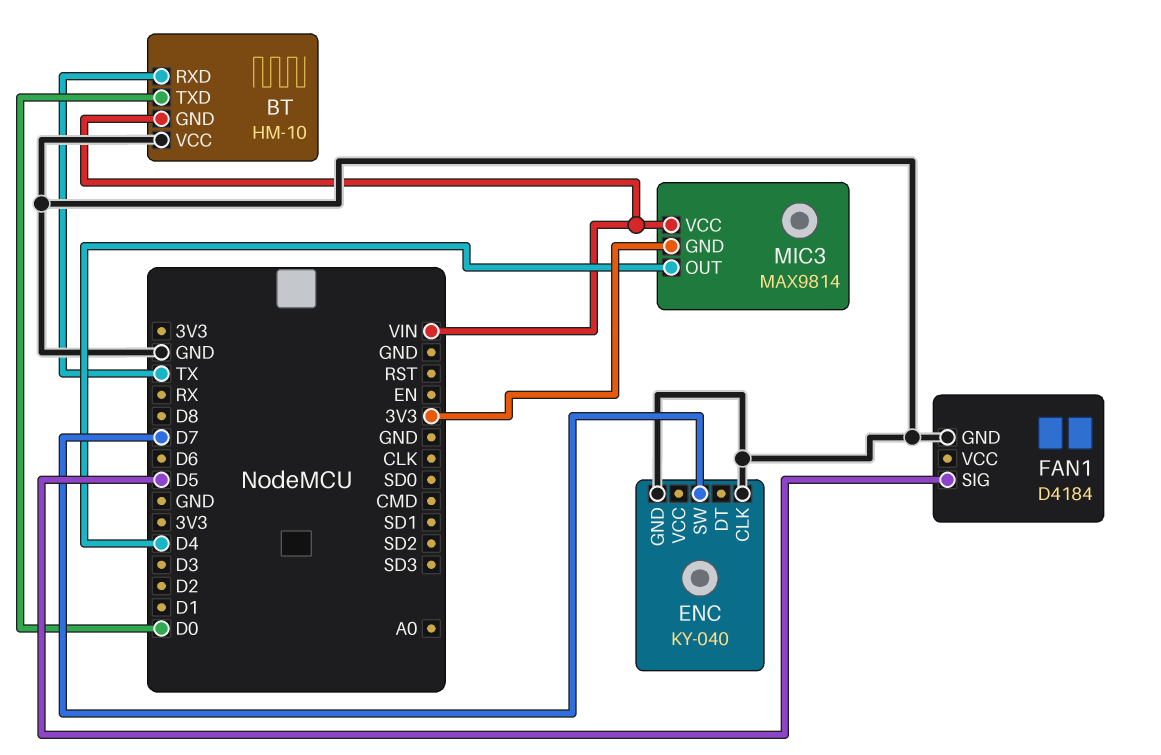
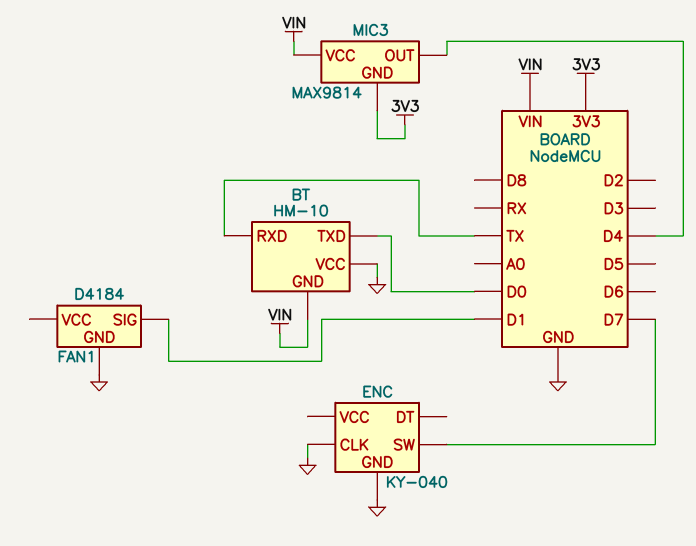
FAN1 pin SIG: D5 -> D1

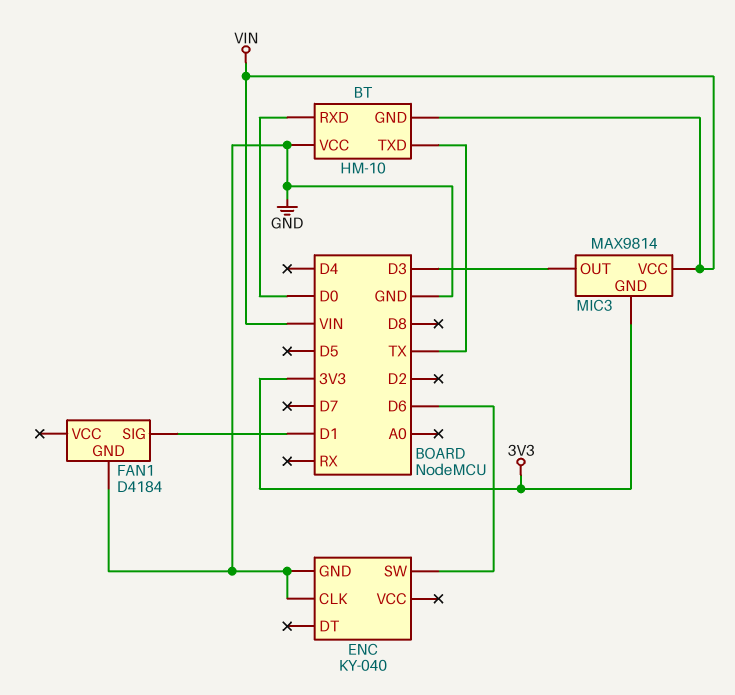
BT pin RXD: TX -> D0
BT pin TXD: D0 -> TX
ENC pin SW: D7 -> D6
MIC3 pin OUT: D4 -> D3

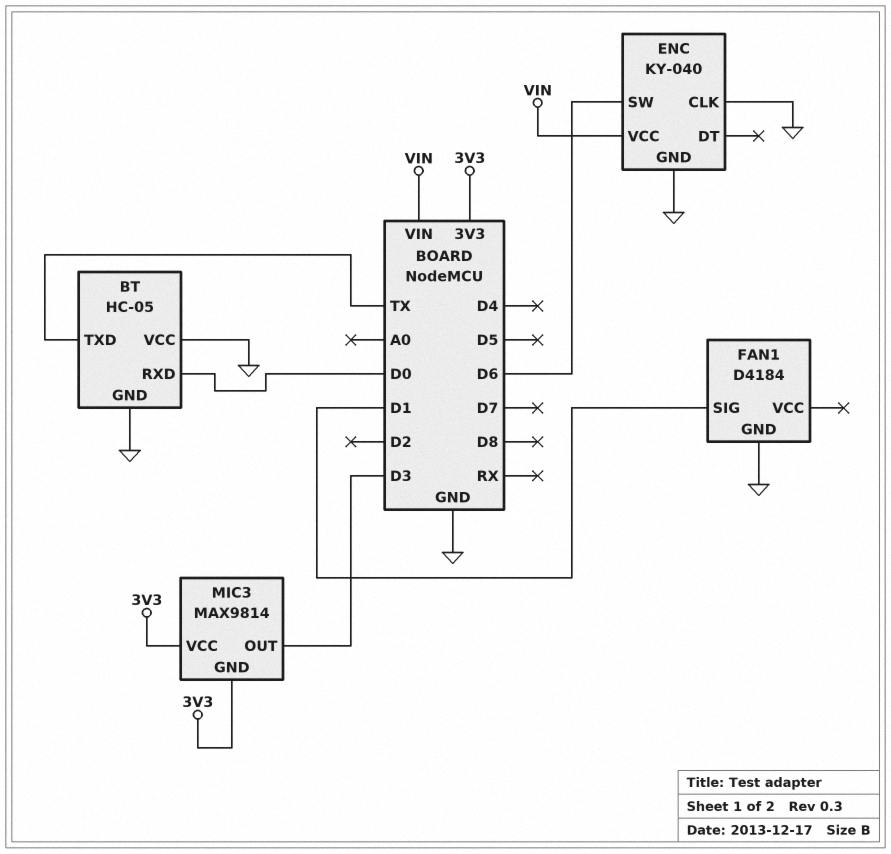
BT: HM-10 -> HC-05
BT pin GND: VIN -> GND
ENC pin VCC: none -> VIN
MIC3 pin VCC: VIN -> 3V3

